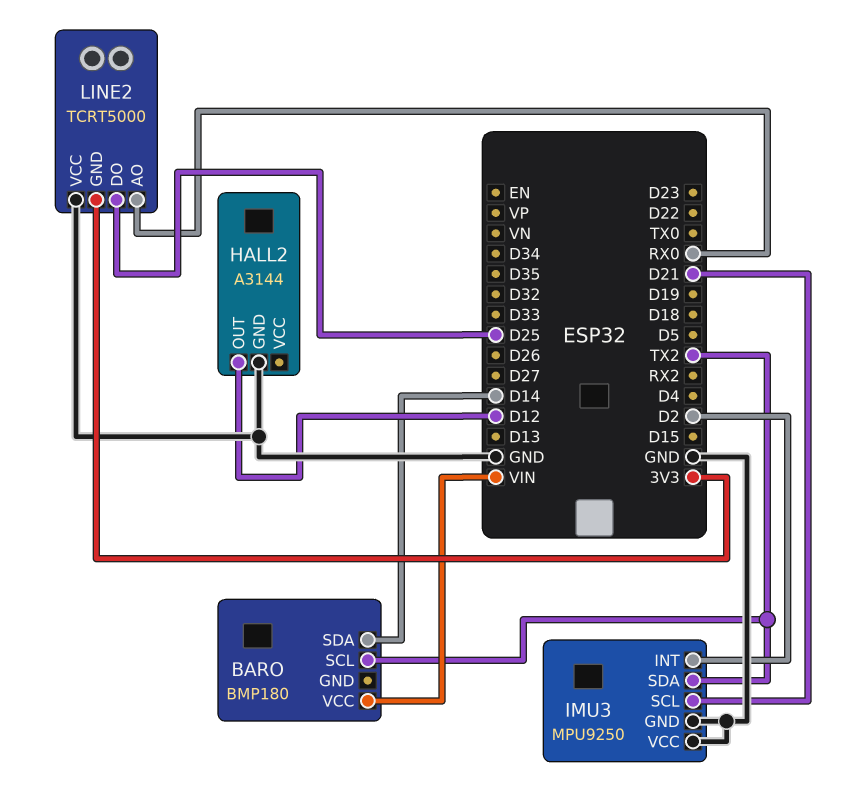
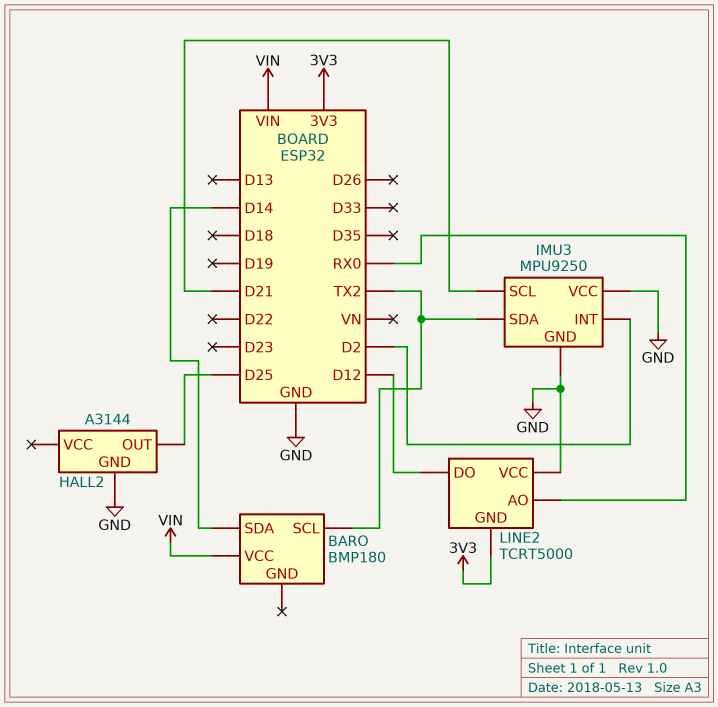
HALL2 pin OUT: D12 -> D25
LINE2 pin DO: D25 -> D12

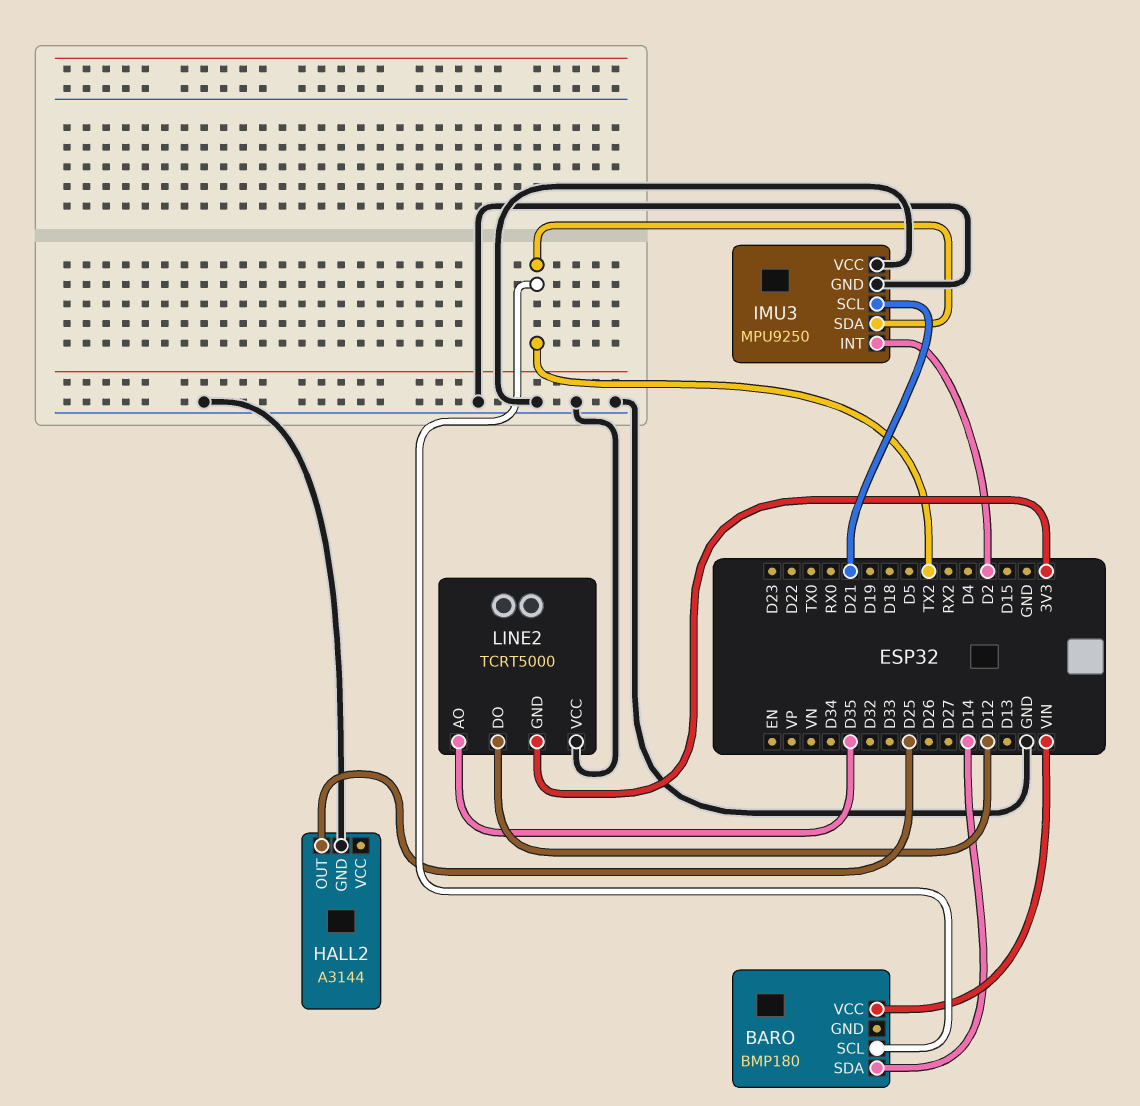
LINE2 pin AO: RX0 -> D35

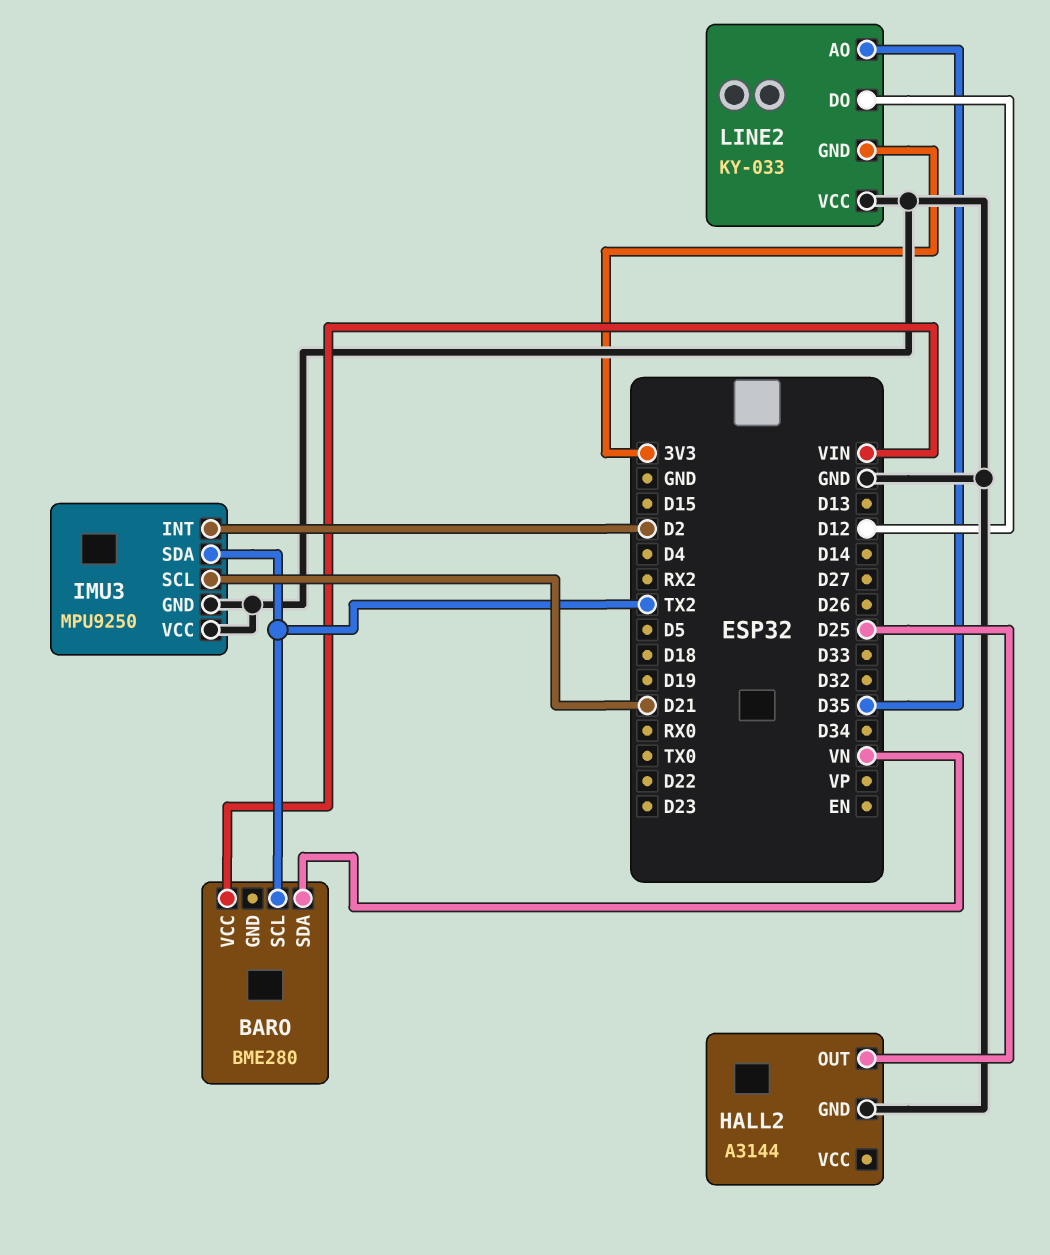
BARO: BMP180 -> BME280
BARO pin SDA: D14 -> VN
LINE2: TCRT5000 -> KY-033

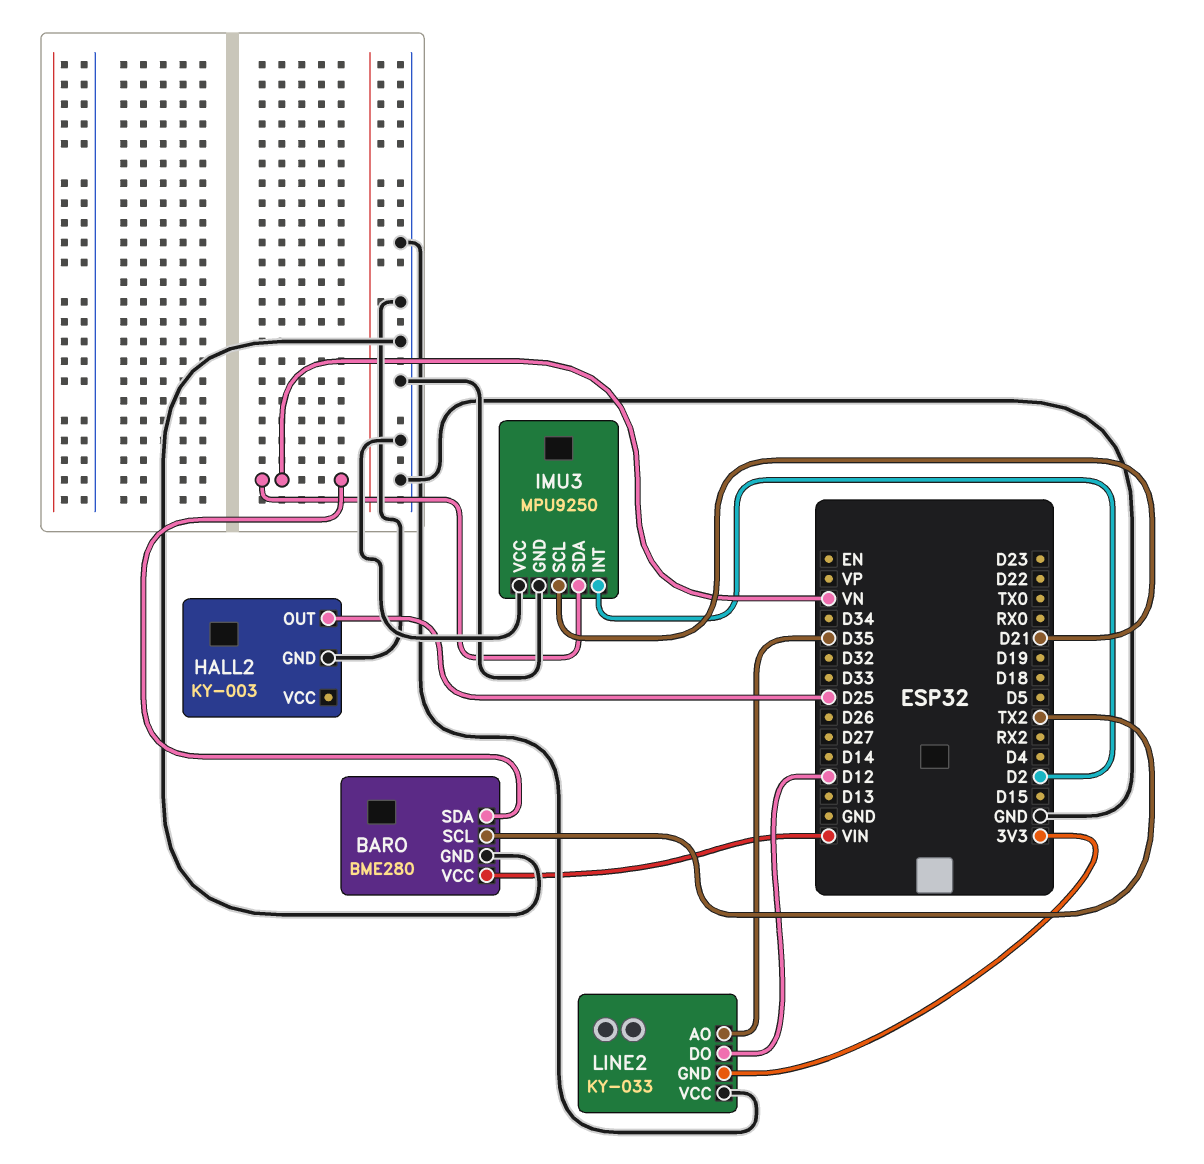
BARO pin GND: none -> GND
HALL2: A3144 -> KY-003
IMU3 pin SDA: TX2 -> VN

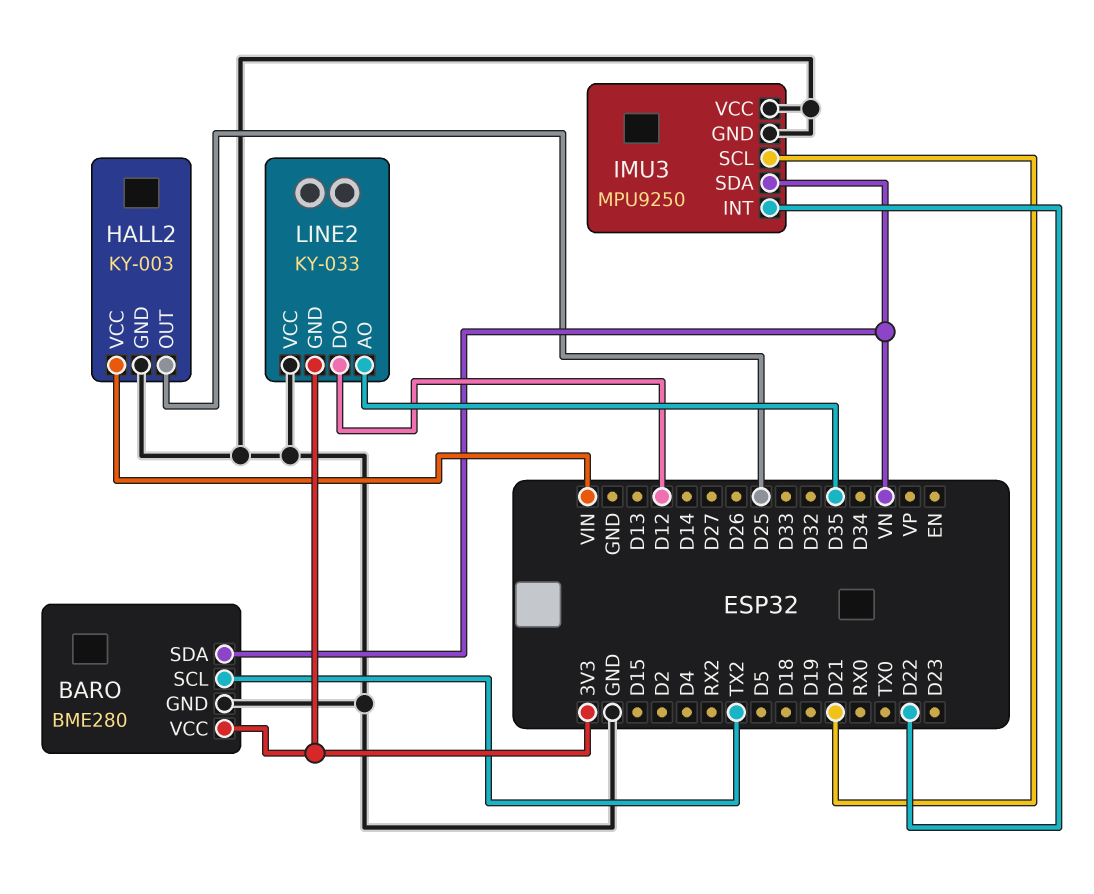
BARO pin VCC: VIN -> 3V3
HALL2 pin VCC: none -> VIN
IMU3 pin INT: D2 -> D22

